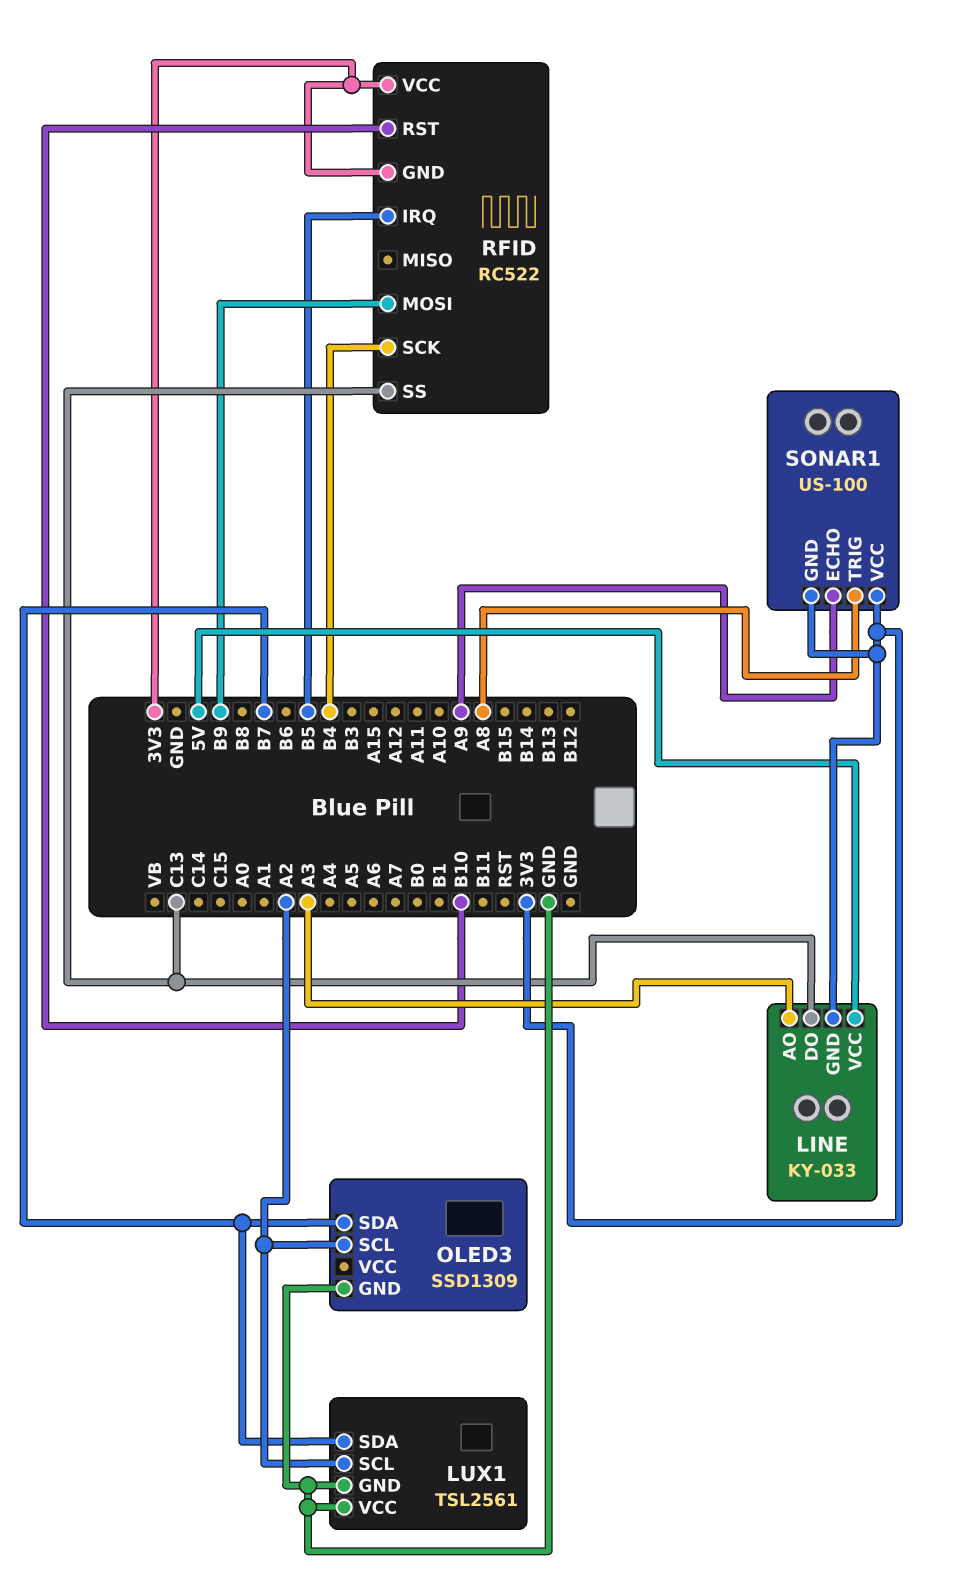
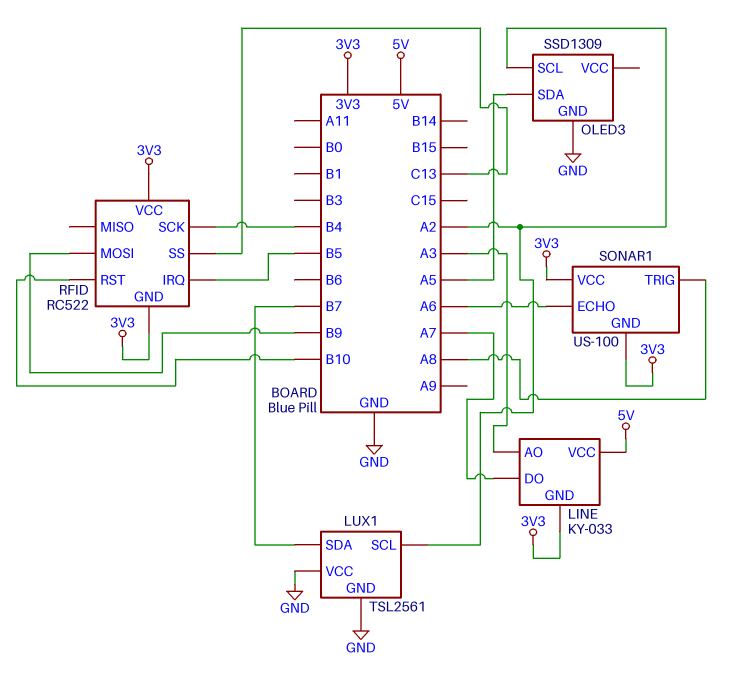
LINE pin DO: C13 -> A7
OLED3 pin SDA: B7 -> A5
SONAR1 pin ECHO: A9 -> A6

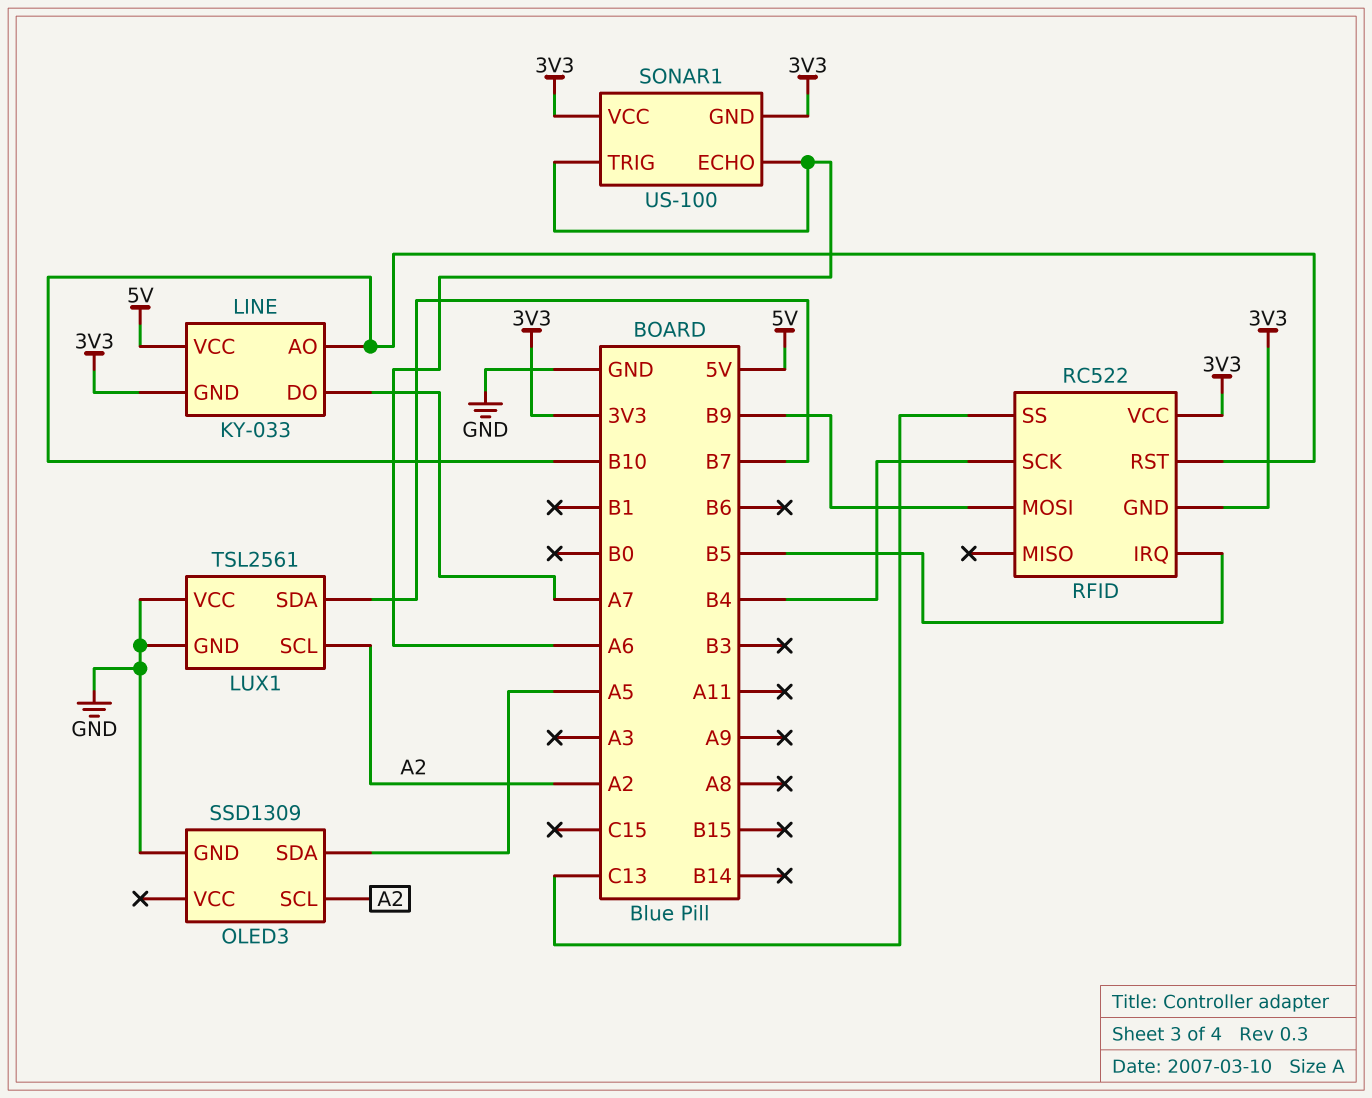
LINE pin AO: A3 -> B10
SONAR1 pin TRIG: A8 -> A6

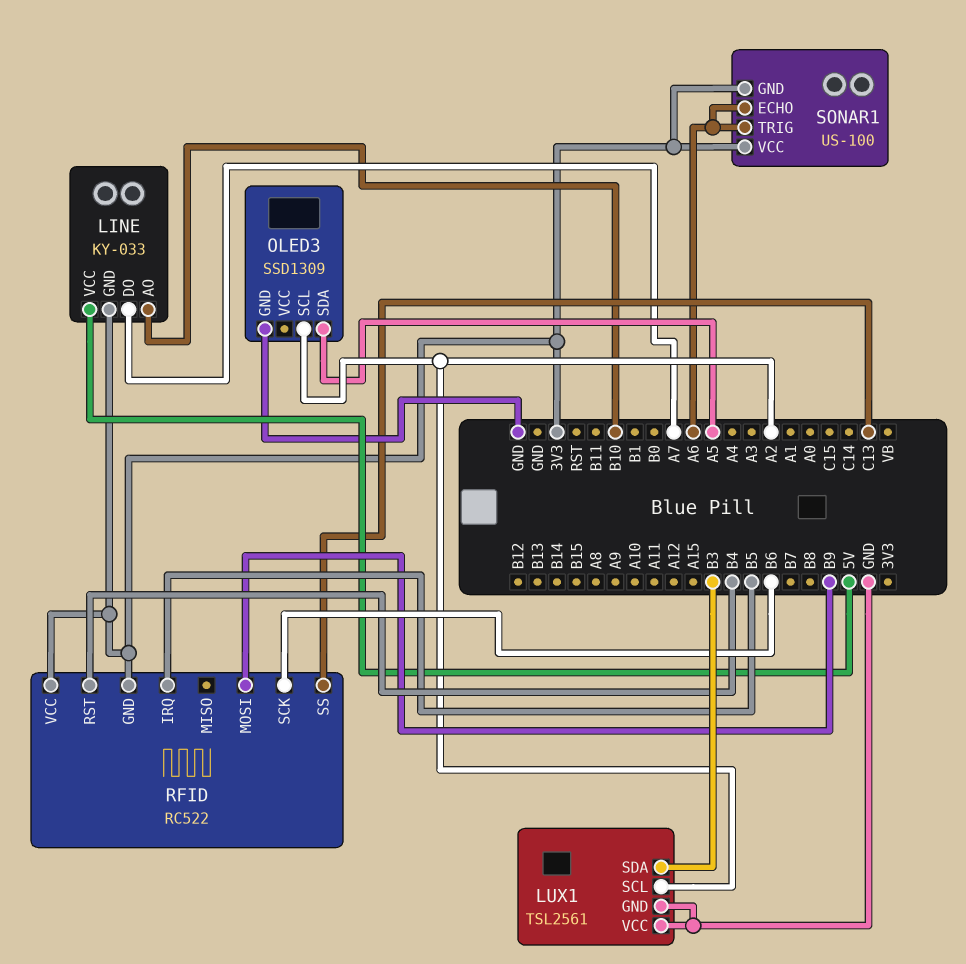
LUX1 pin SDA: B7 -> B3
RFID pin RST: B10 -> B4
RFID pin SCK: B4 -> B6

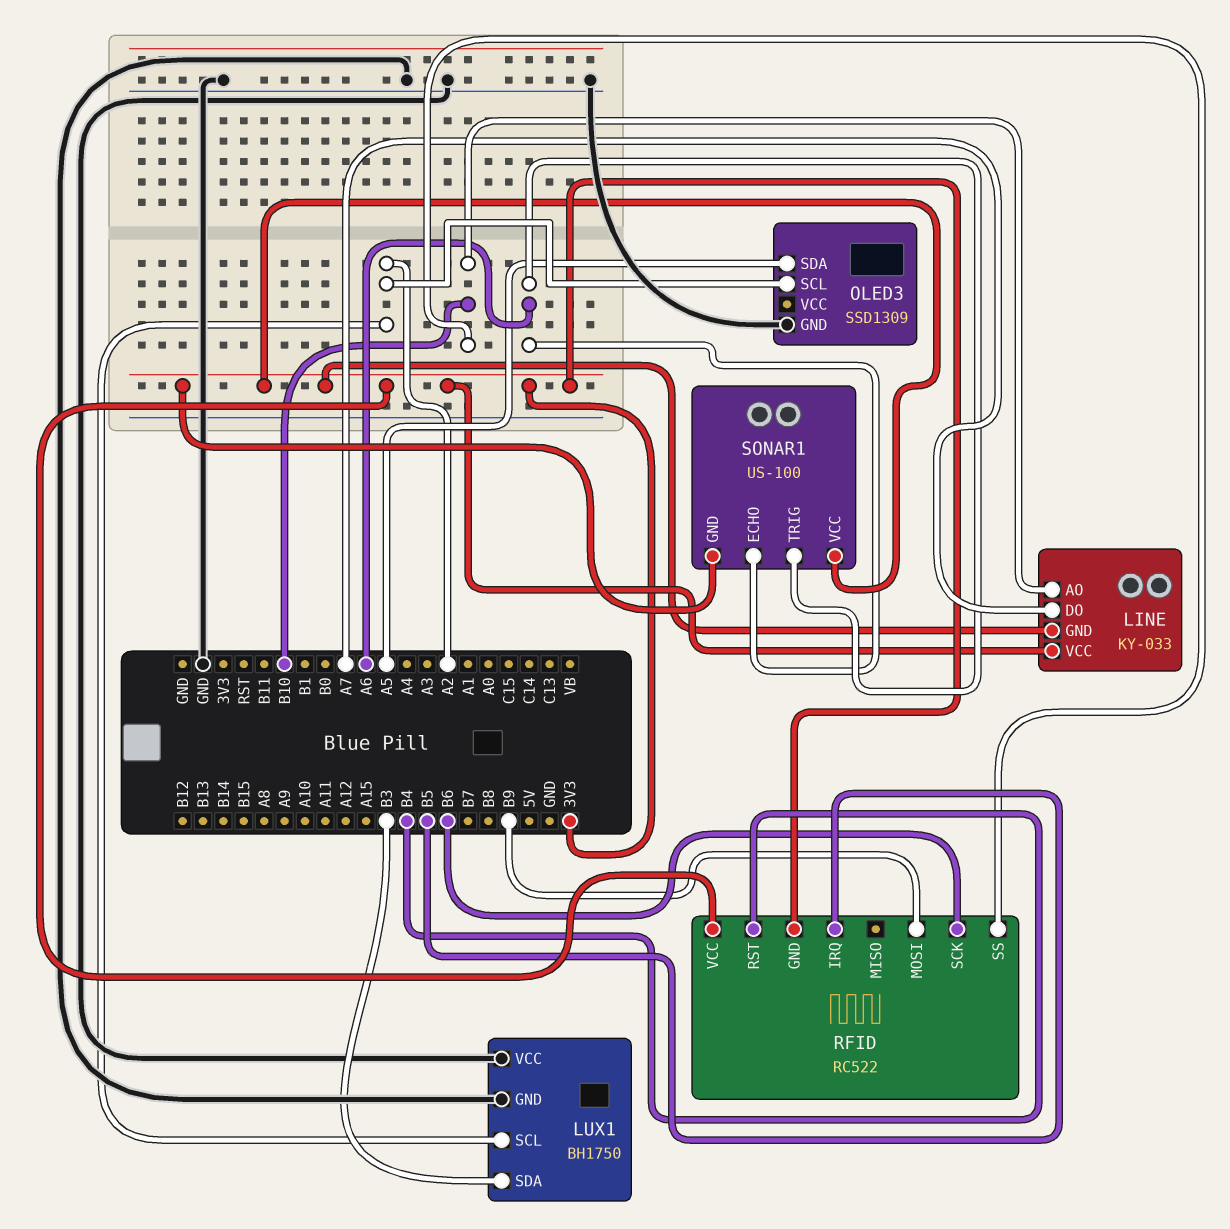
LINE pin VCC: 5V -> 3V3
LUX1: TSL2561 -> BH1750
RFID pin SS: C13 -> B10

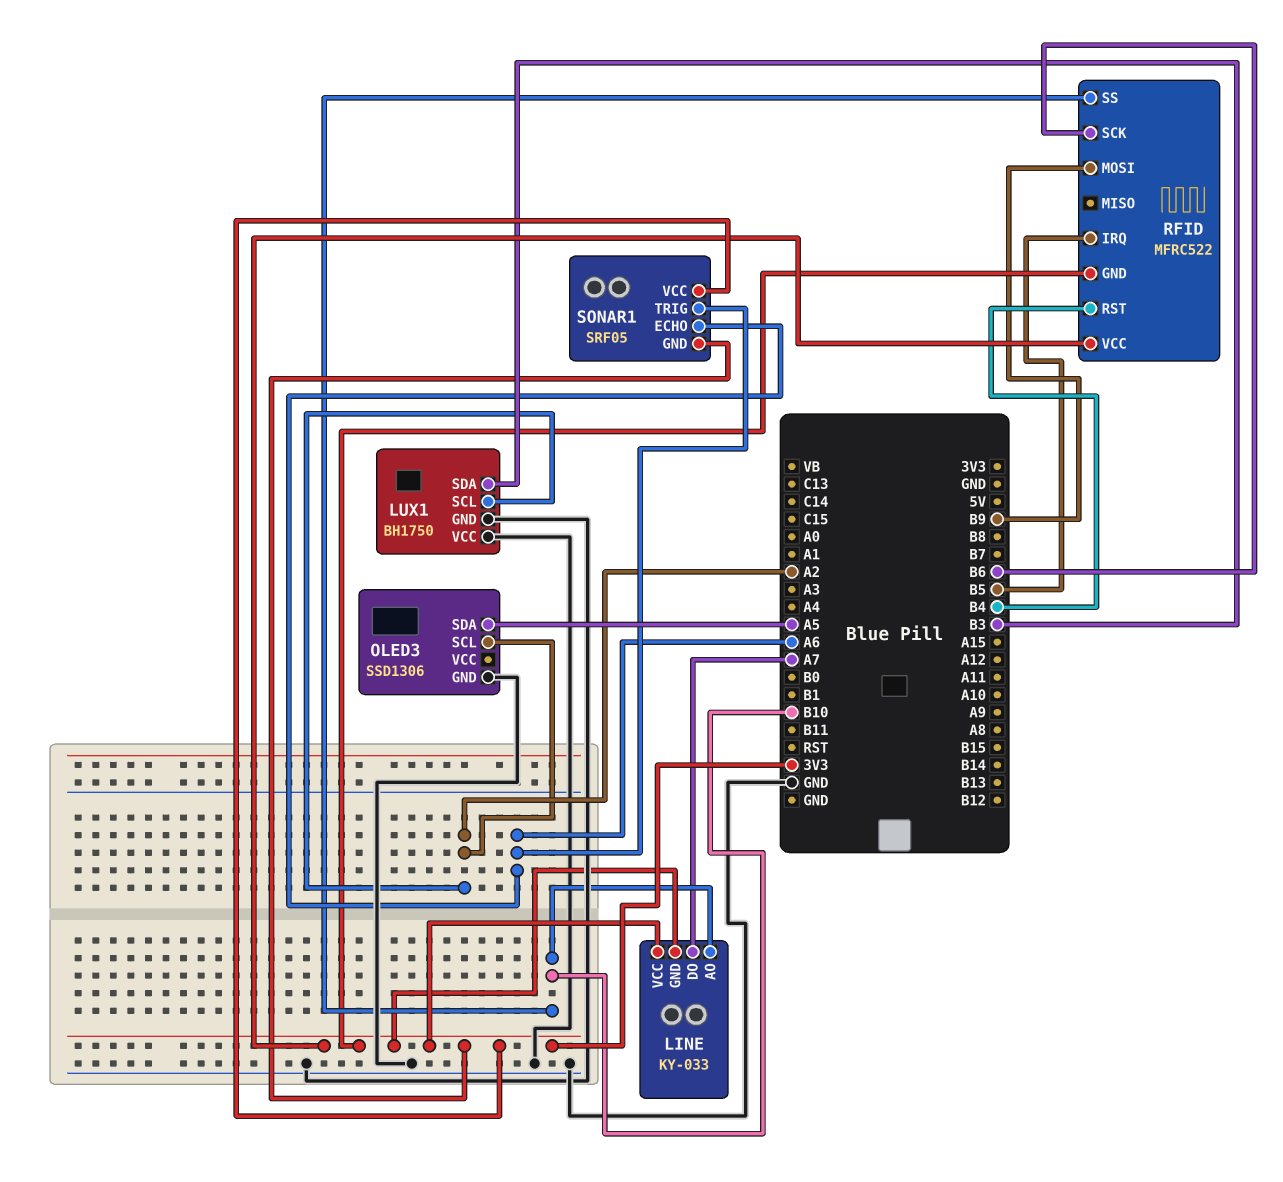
OLED3: SSD1309 -> SSD1306
RFID: RC522 -> MFRC522
SONAR1: US-100 -> SRF05

